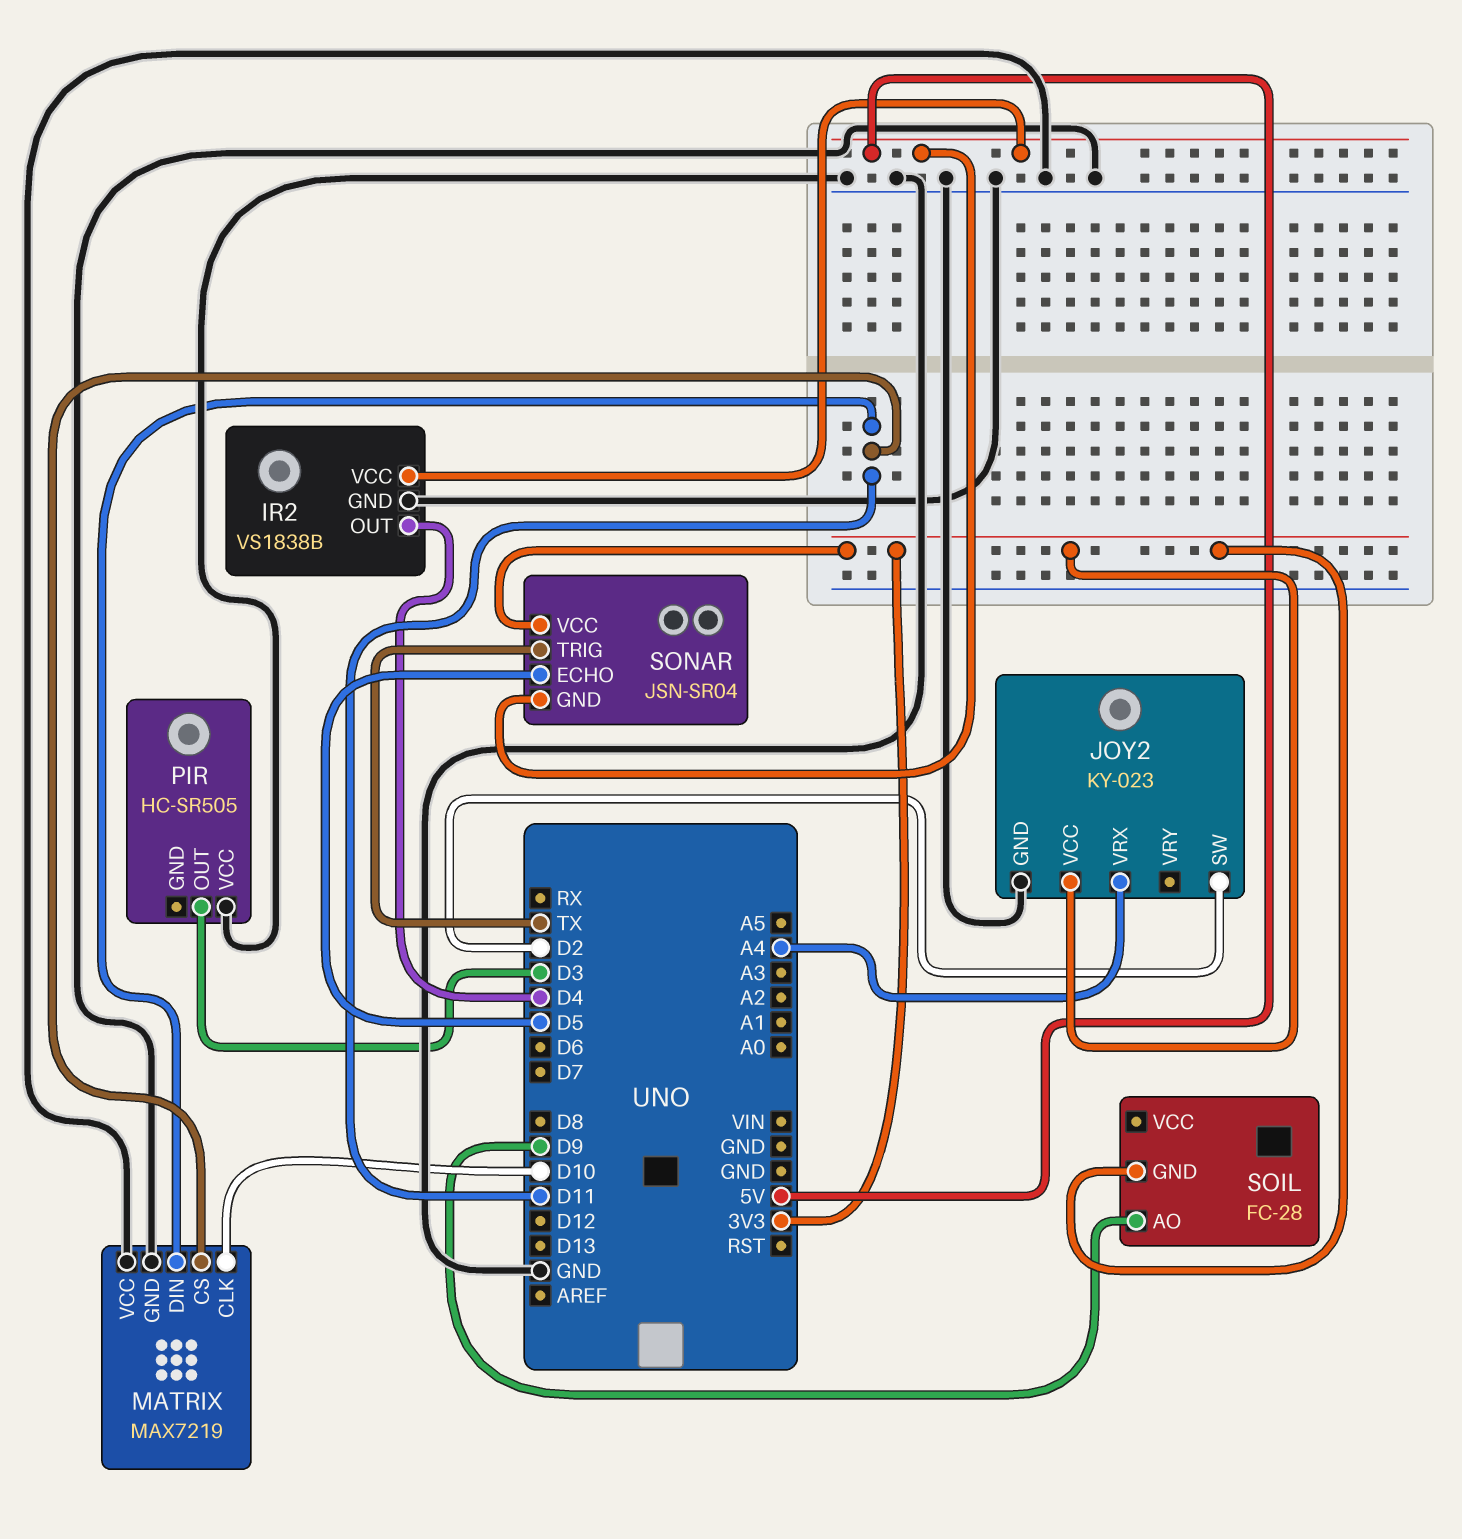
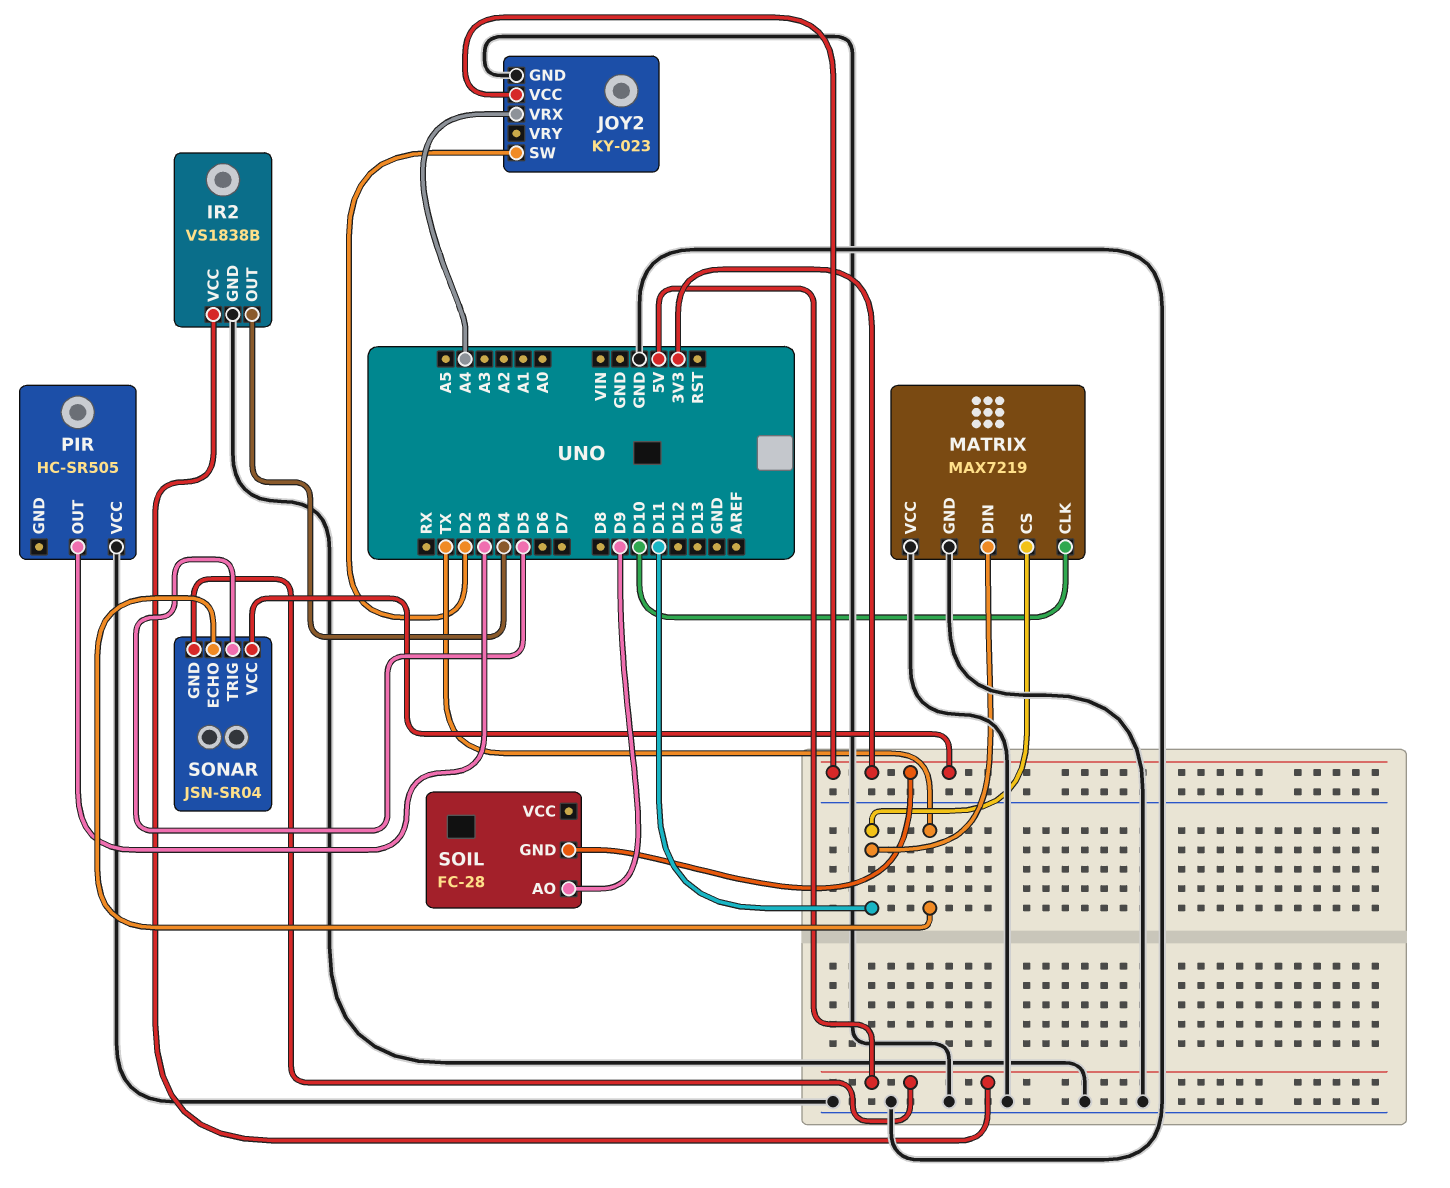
SONAR pin ECHO: D5 -> TX
SONAR pin TRIG: TX -> D5

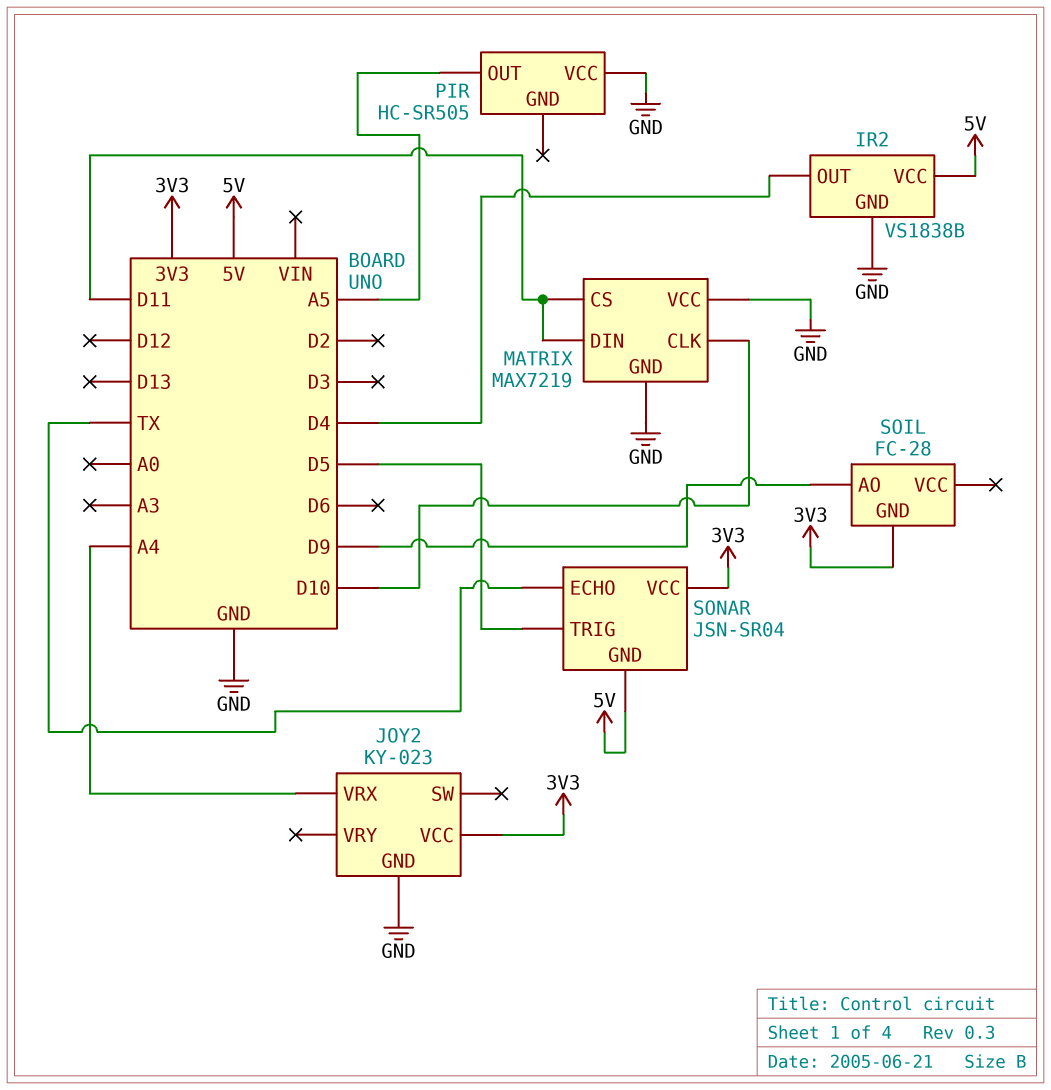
JOY2 pin SW: D2 -> none
PIR pin OUT: D3 -> A5

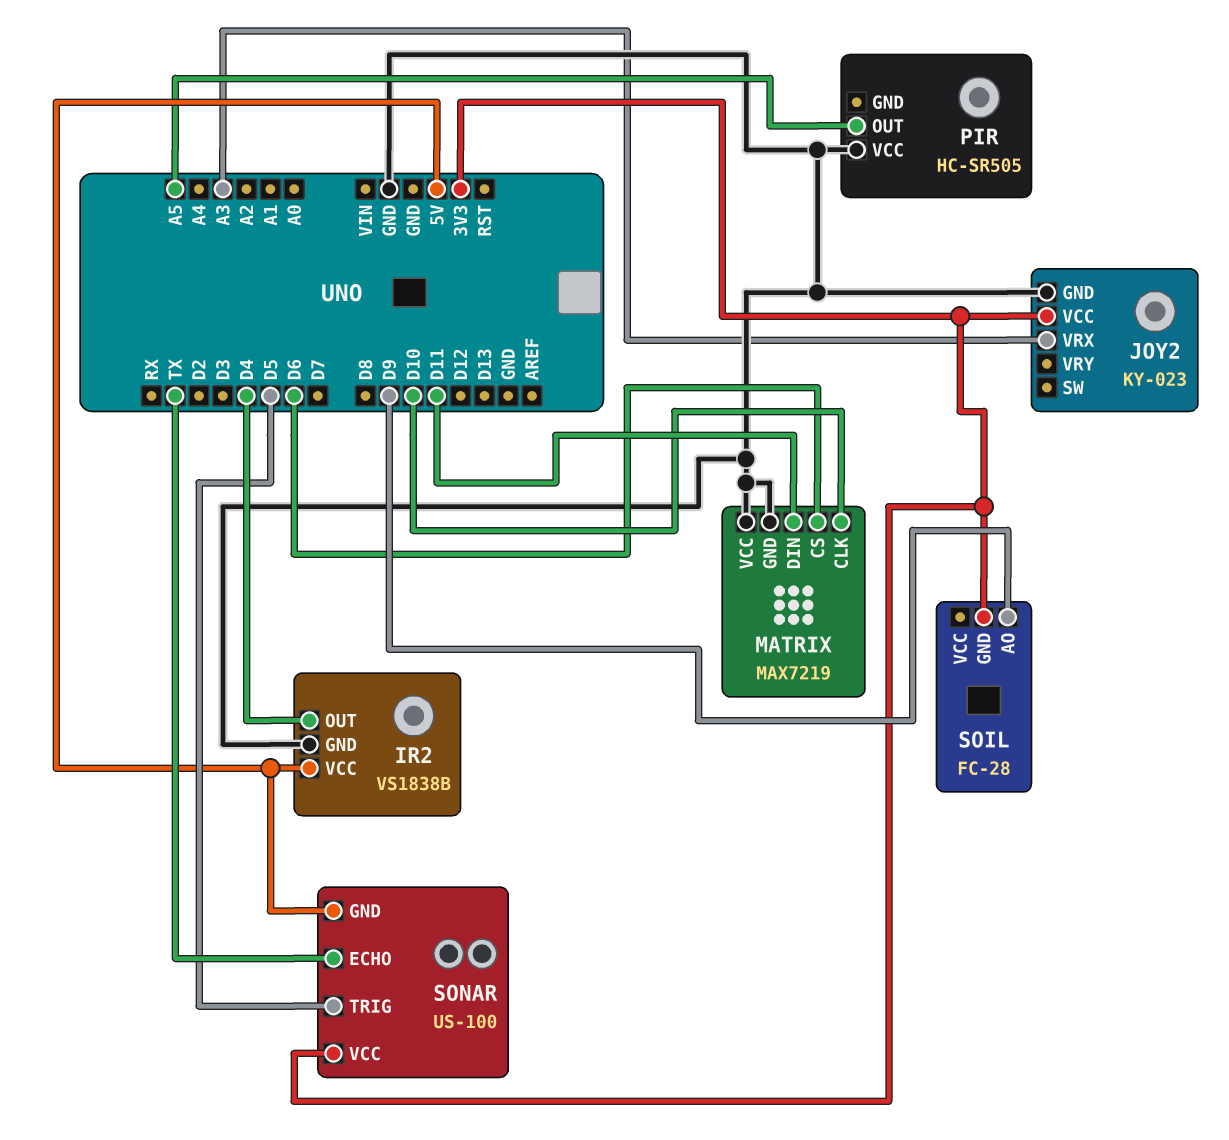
JOY2 pin VRX: A4 -> A3
MATRIX pin CS: D11 -> D6
SONAR: JSN-SR04 -> US-100

